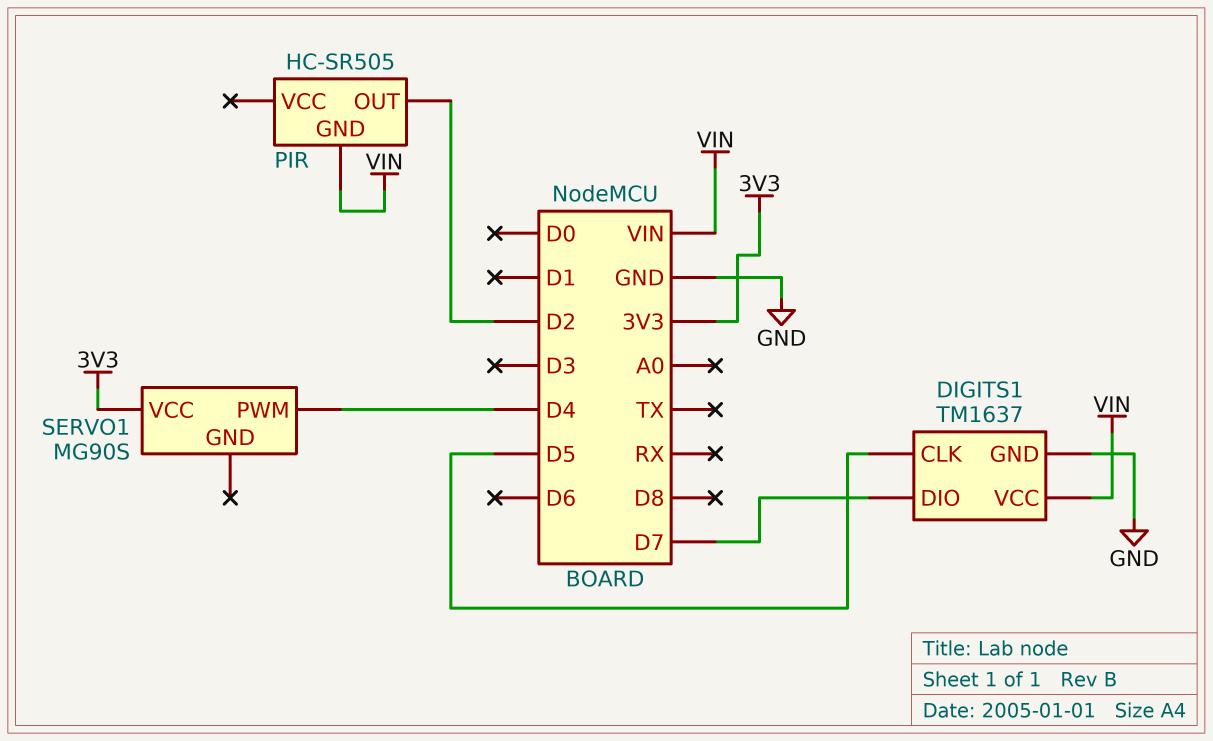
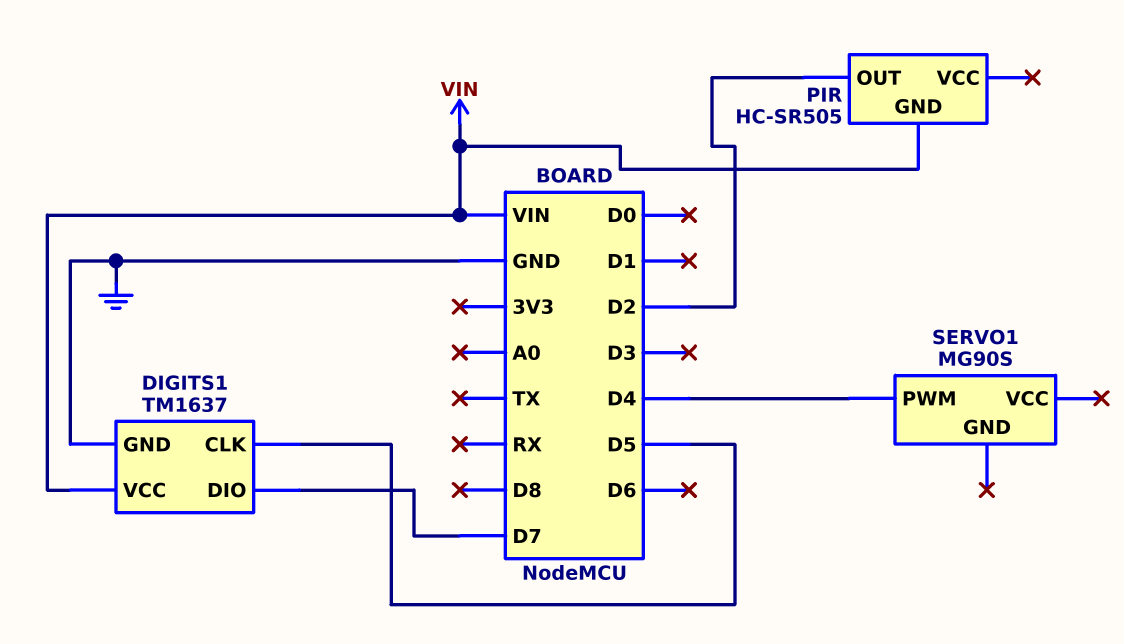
SERVO1 pin VCC: 3V3 -> none

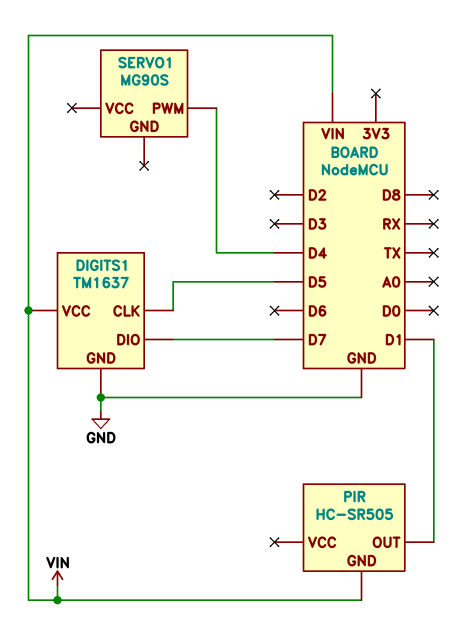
PIR pin OUT: D2 -> D1

